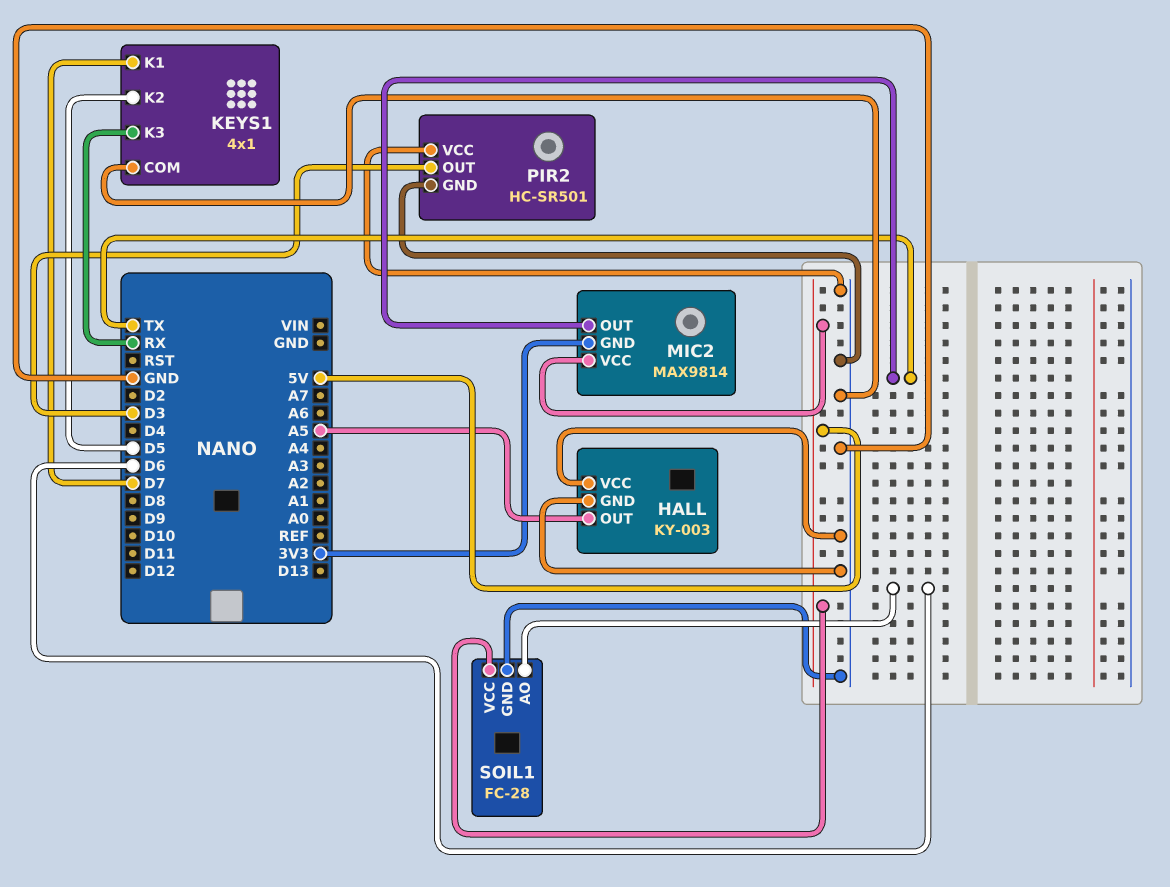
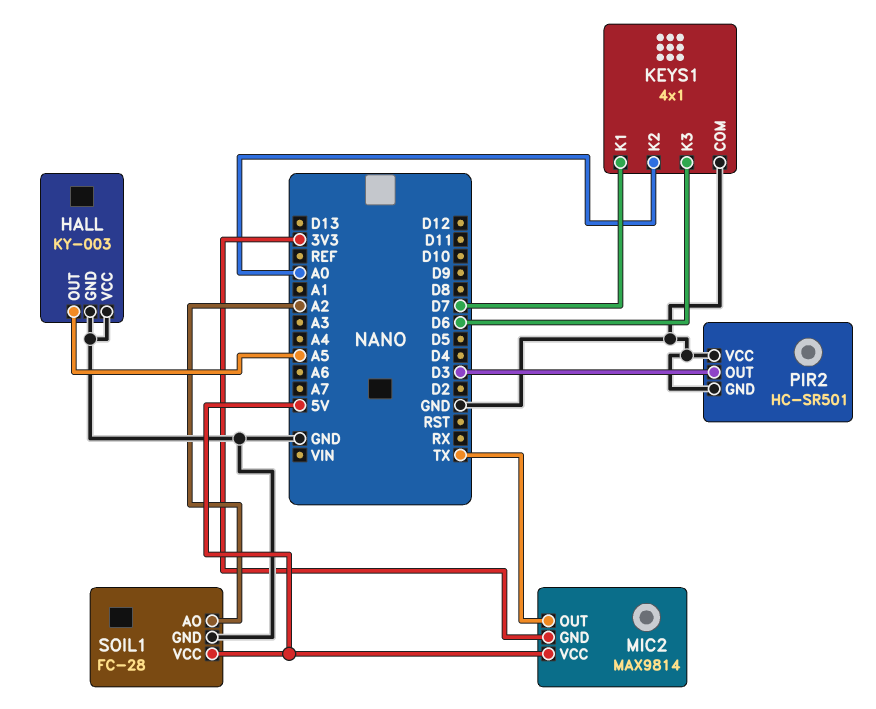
KEYS1 pin K2: D5 -> A0
KEYS1 pin K3: RX -> D6
SOIL1 pin AO: D6 -> A2

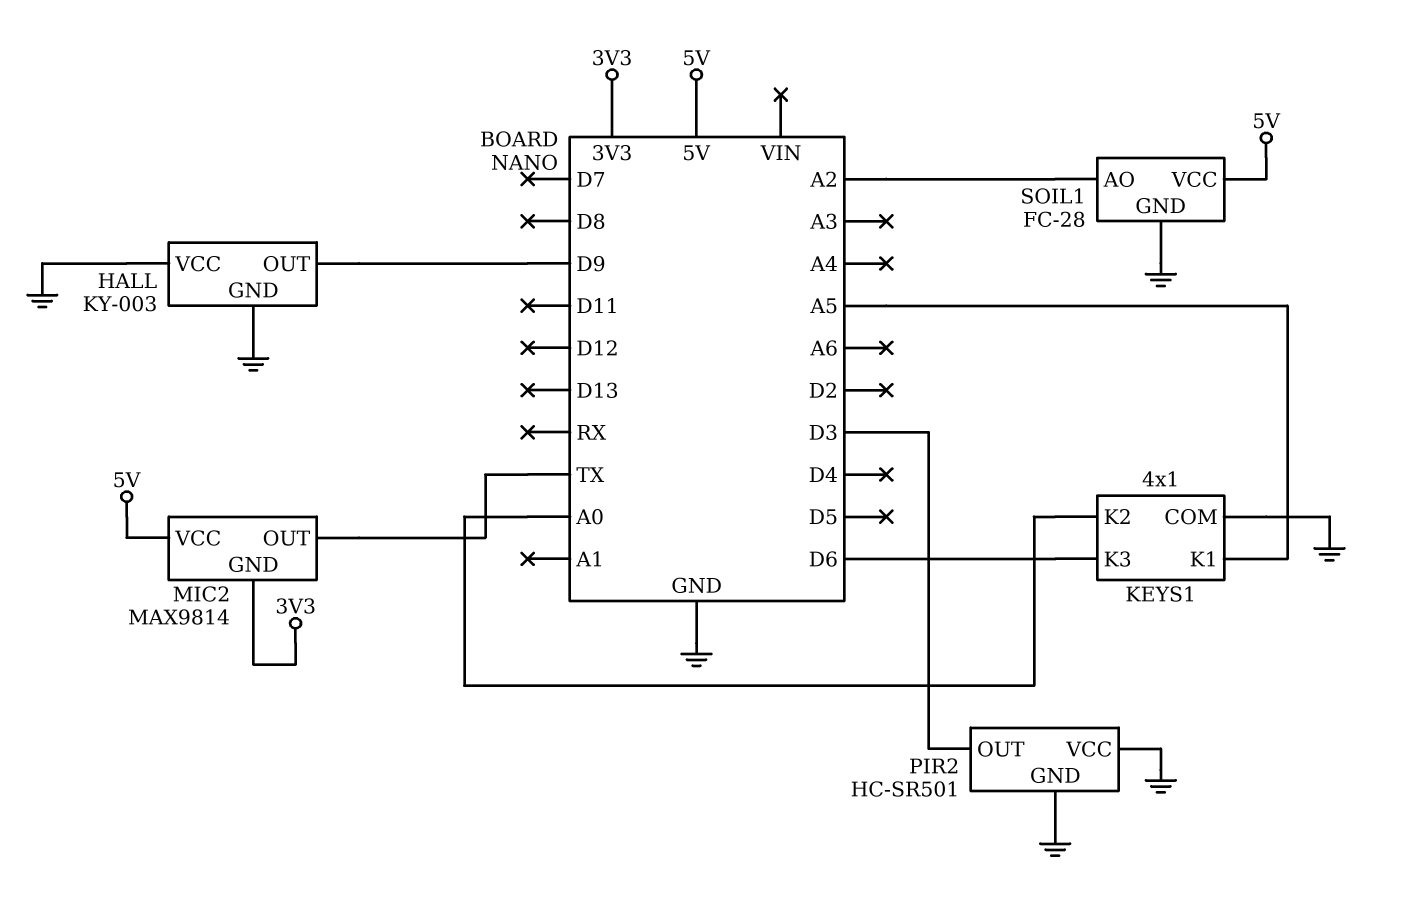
HALL pin OUT: A5 -> D9
KEYS1 pin K1: D7 -> A5

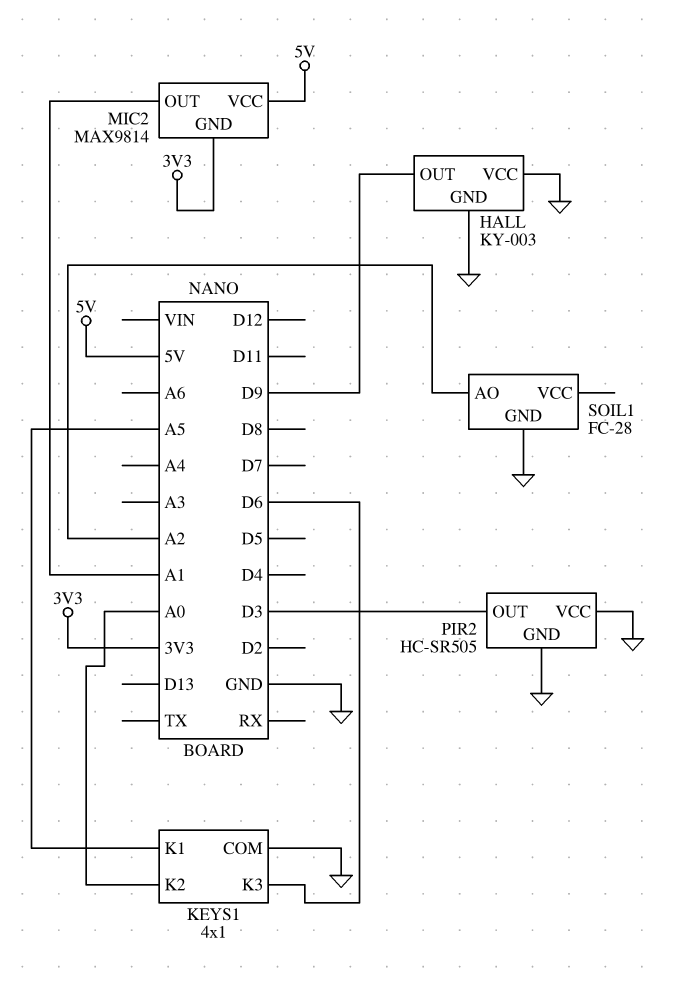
MIC2 pin OUT: TX -> A1
PIR2: HC-SR501 -> HC-SR505
SOIL1 pin VCC: 5V -> none

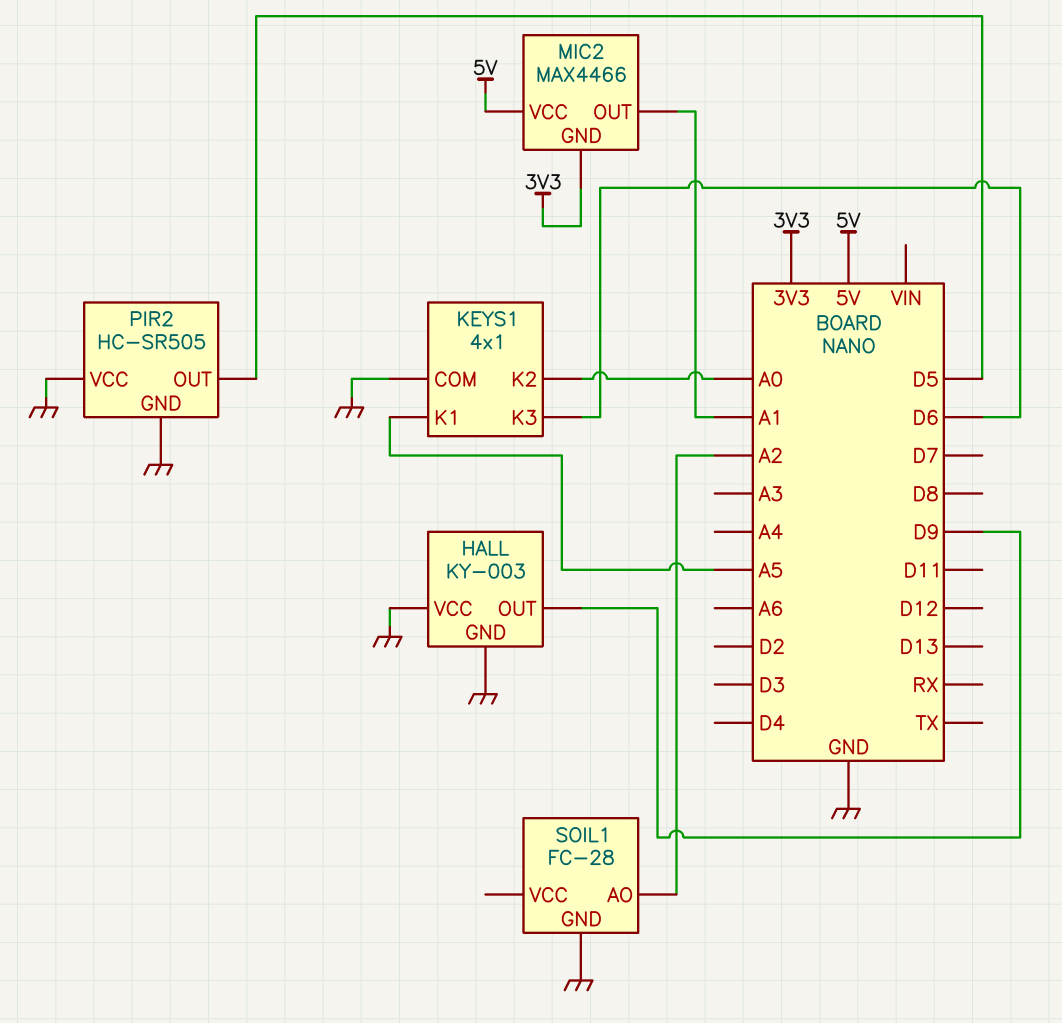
MIC2: MAX9814 -> MAX4466
PIR2 pin OUT: D3 -> D5

